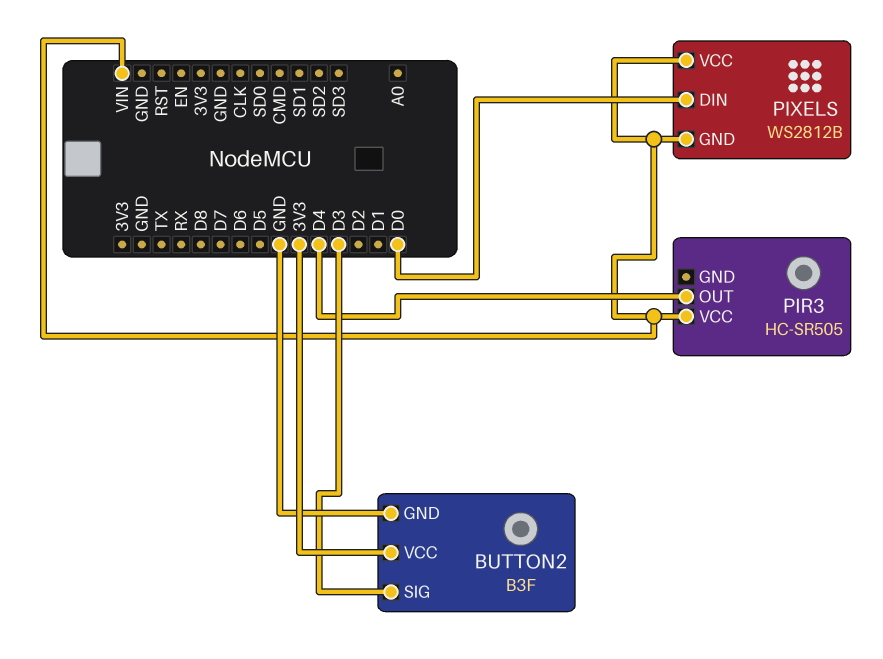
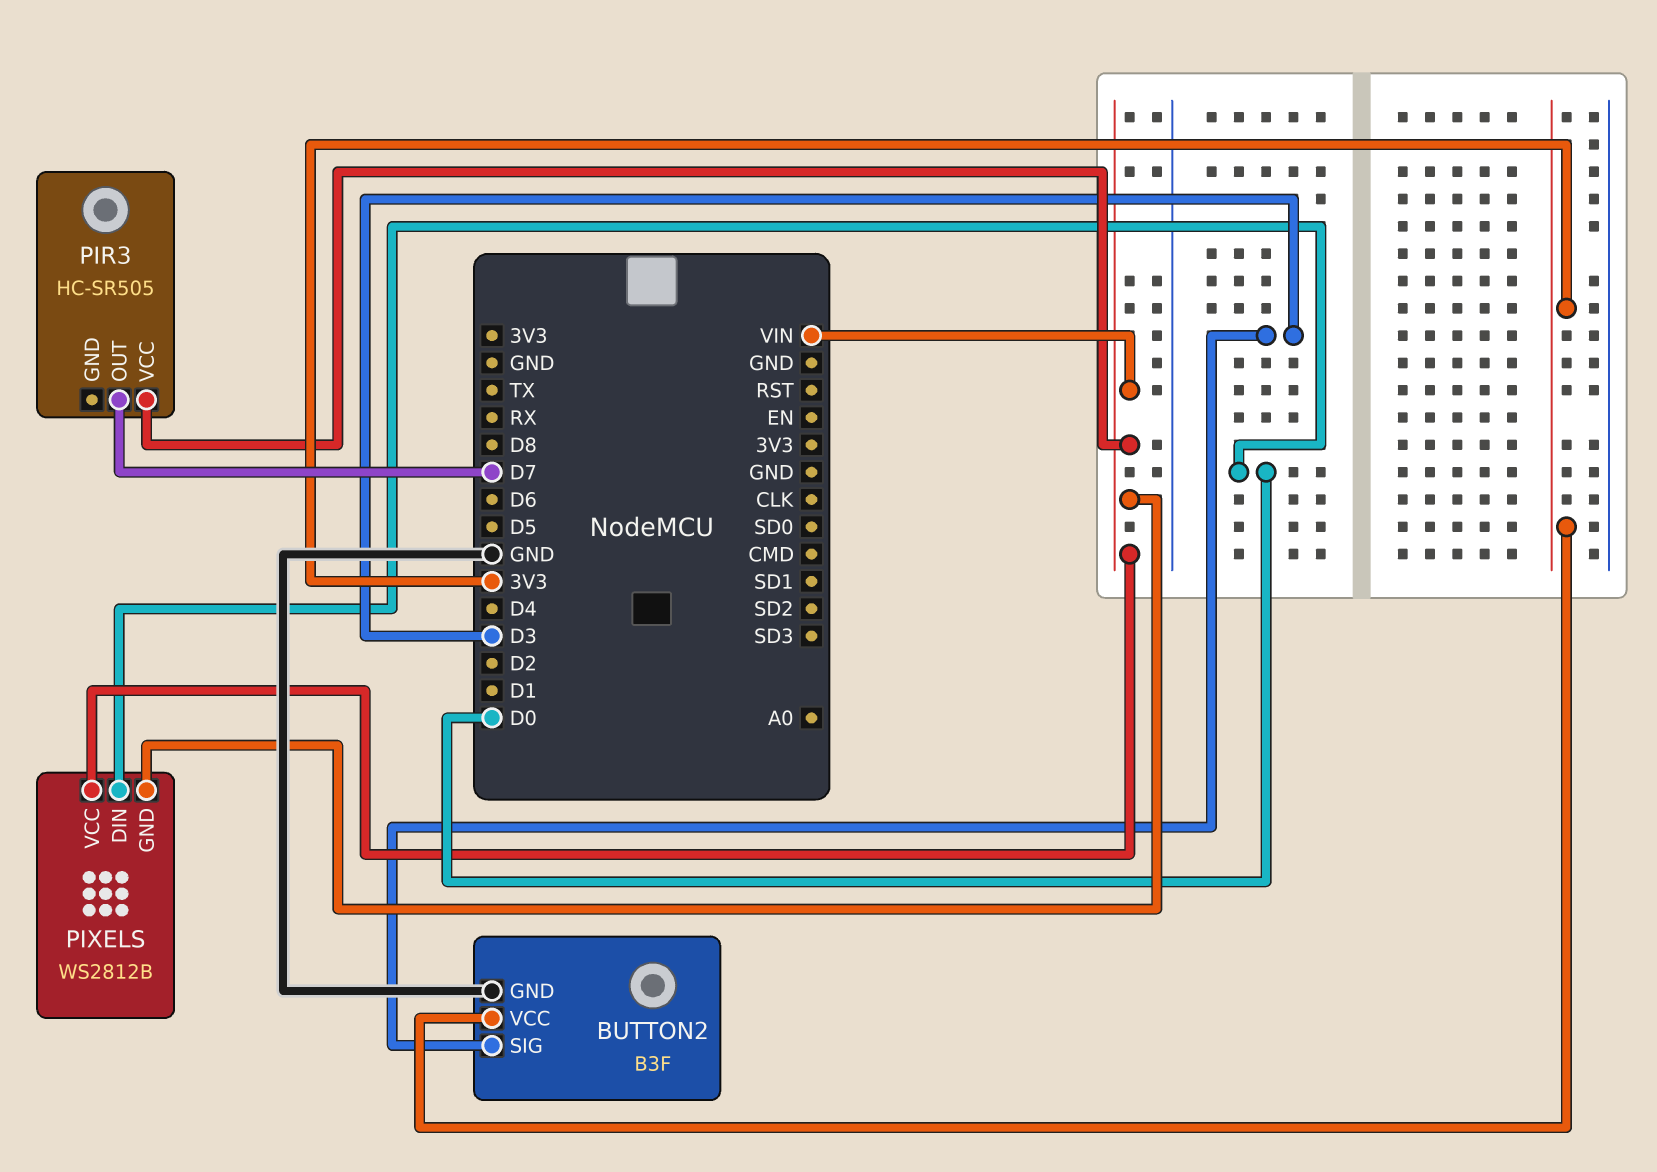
PIR3 pin OUT: D4 -> D7

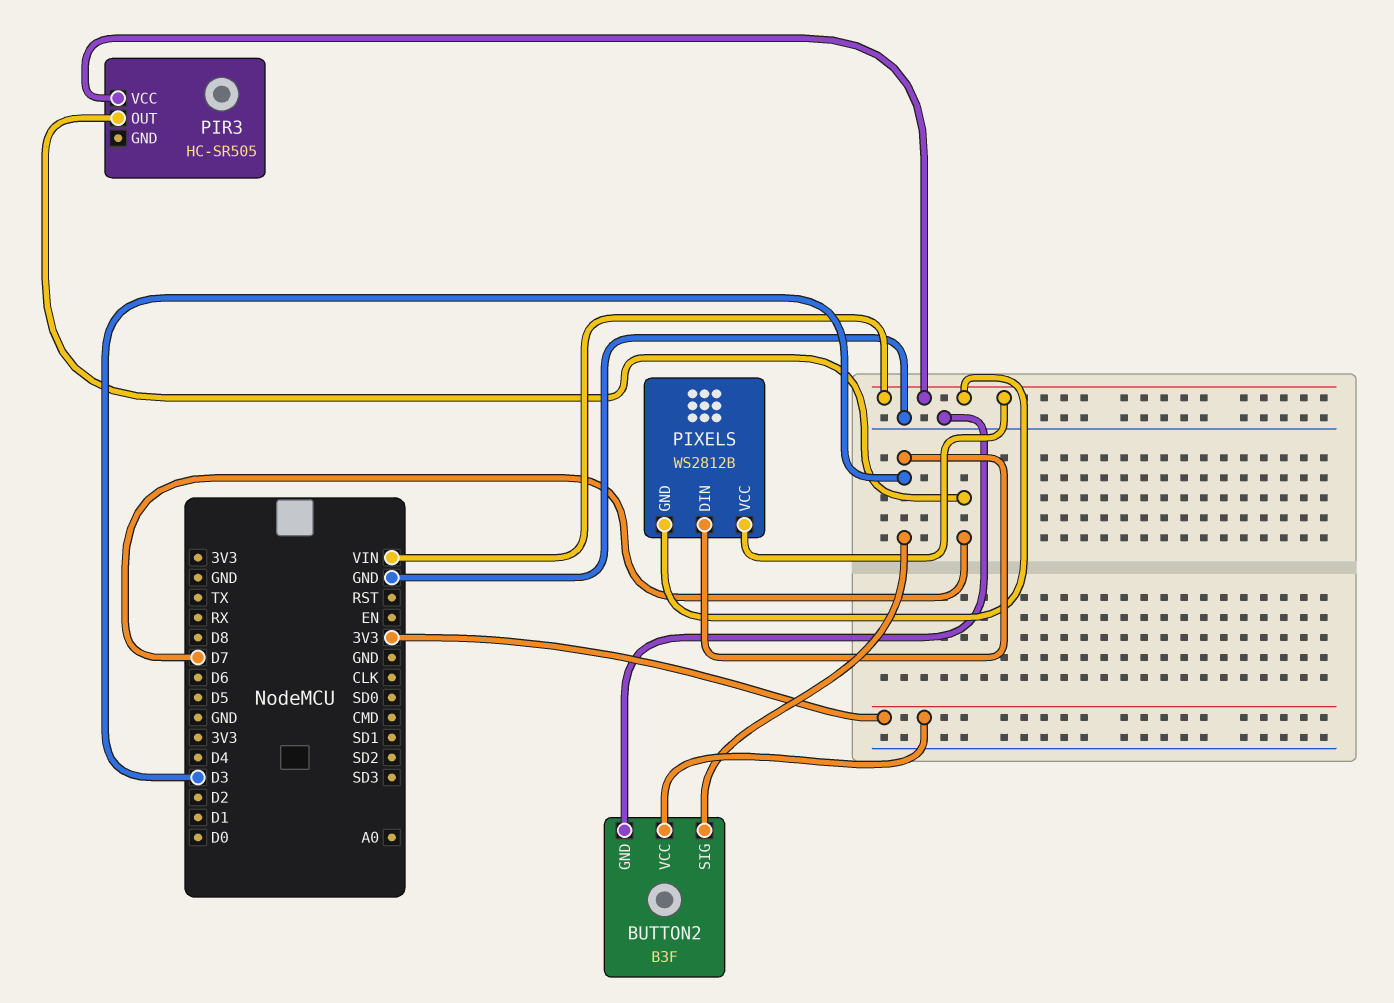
PIXELS pin DIN: D0 -> D3

